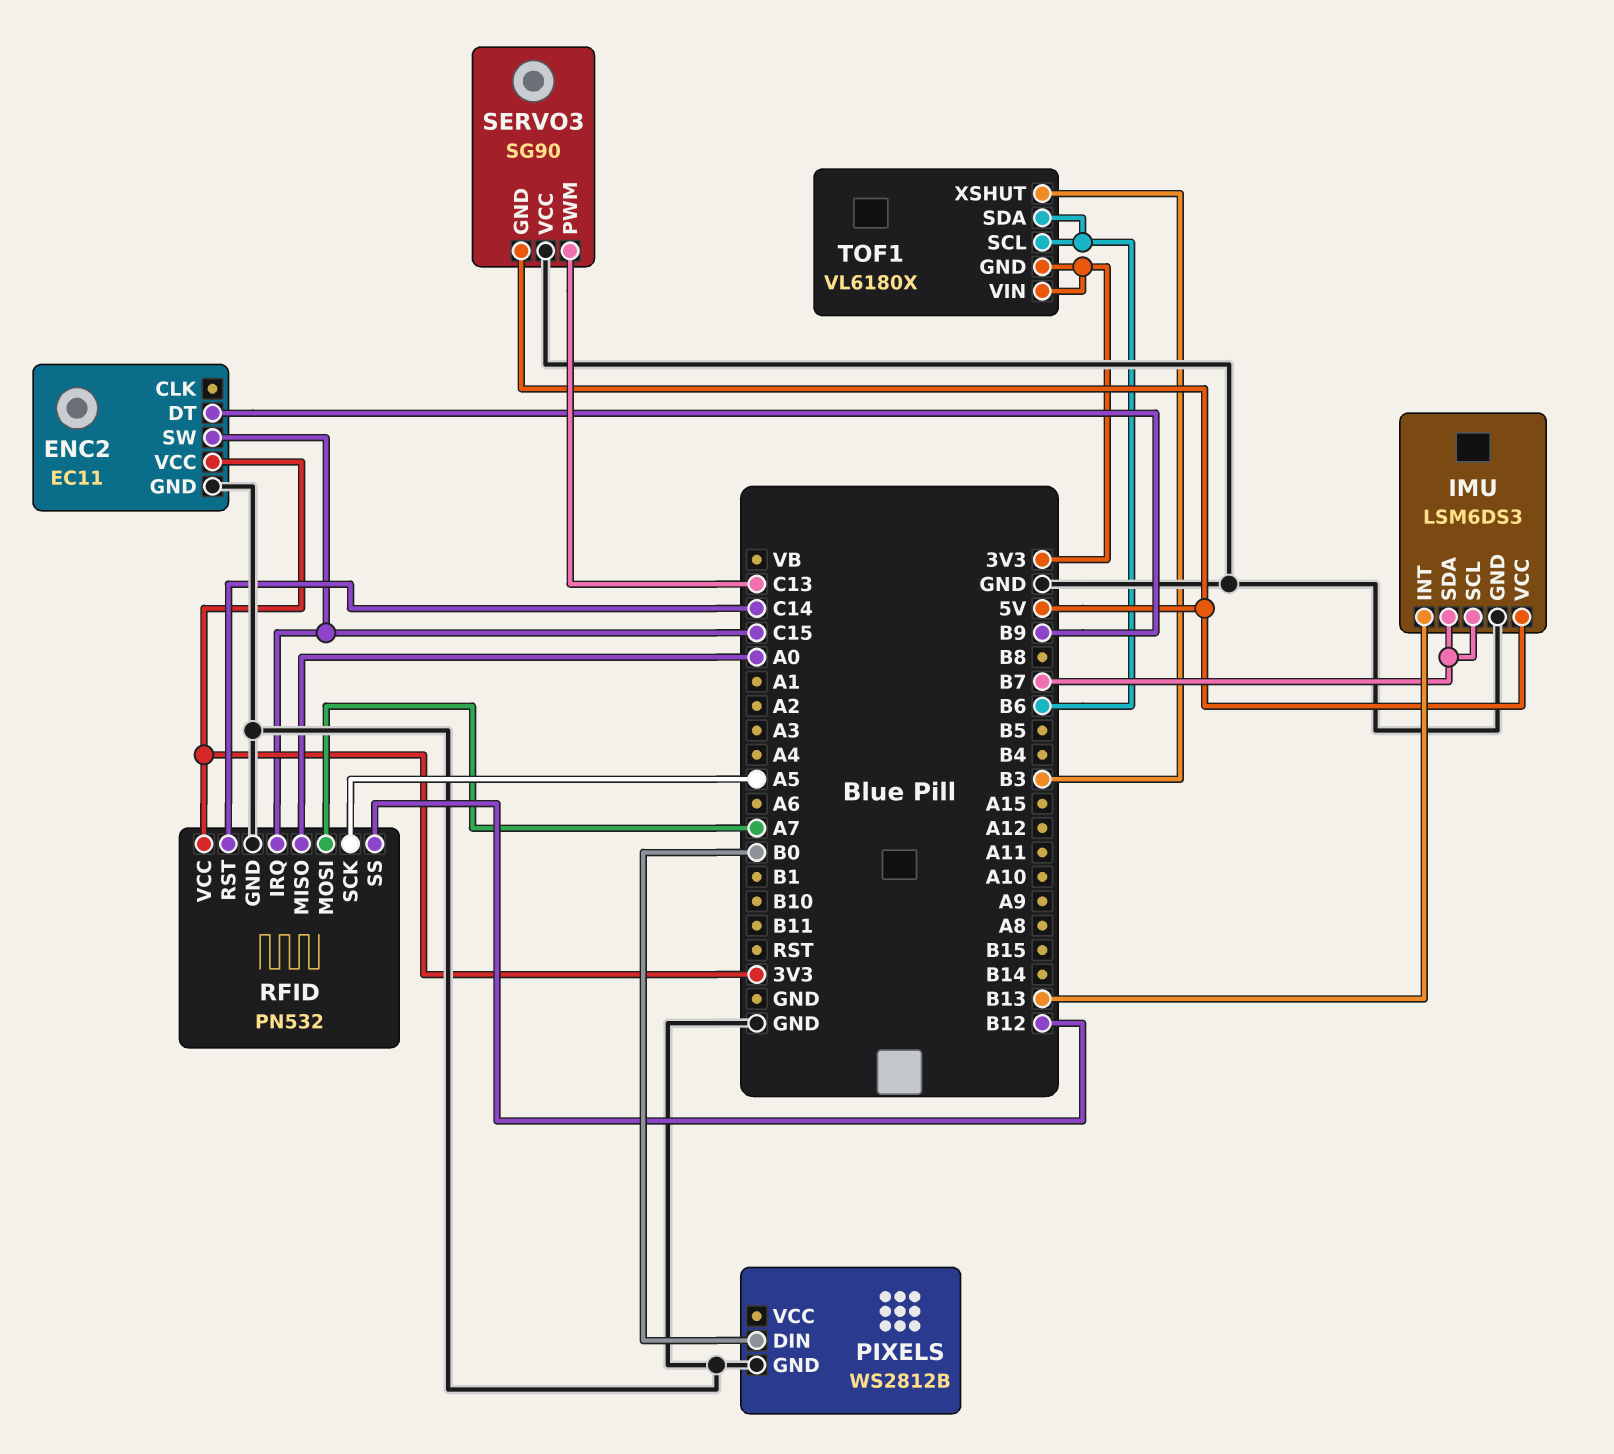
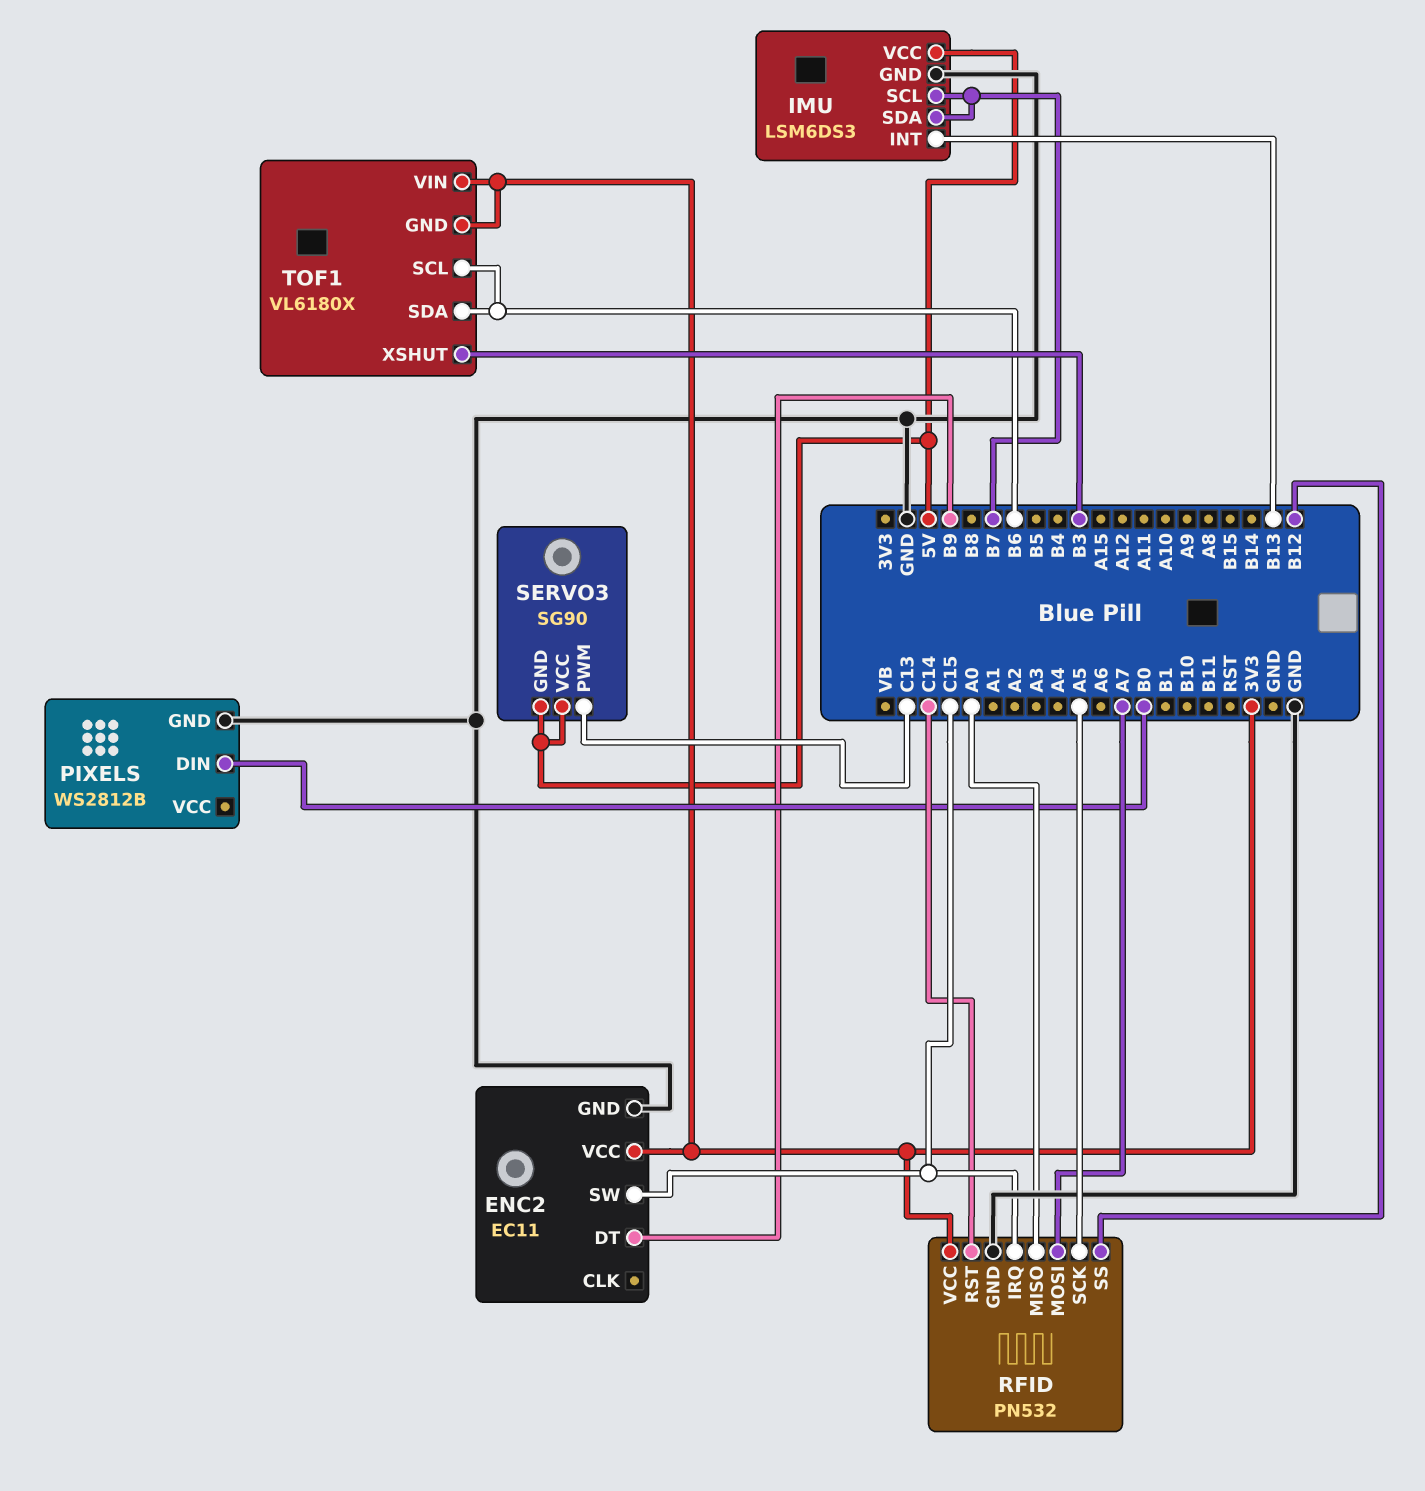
SERVO3 pin VCC: GND -> 5V

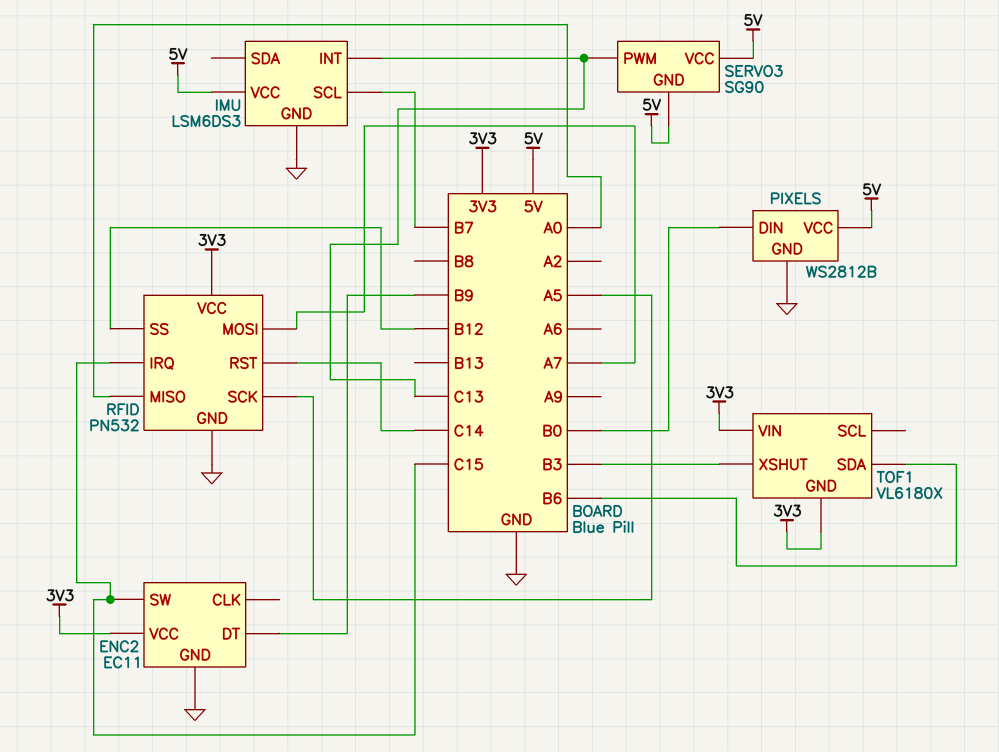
IMU pin INT: B13 -> C13
IMU pin SDA: B7 -> none
PIXELS pin VCC: none -> 5V
TOF1 pin SCL: B6 -> none

